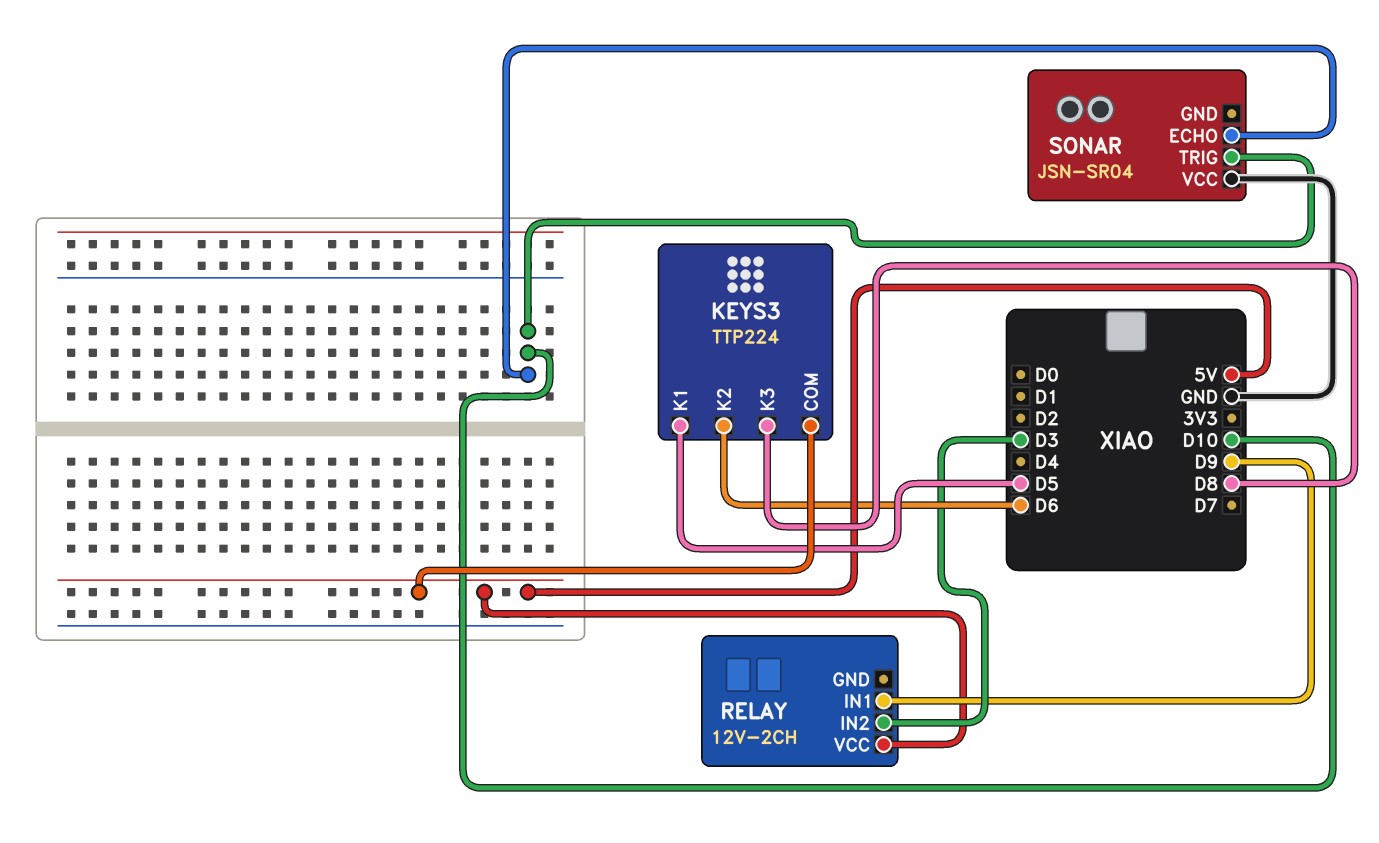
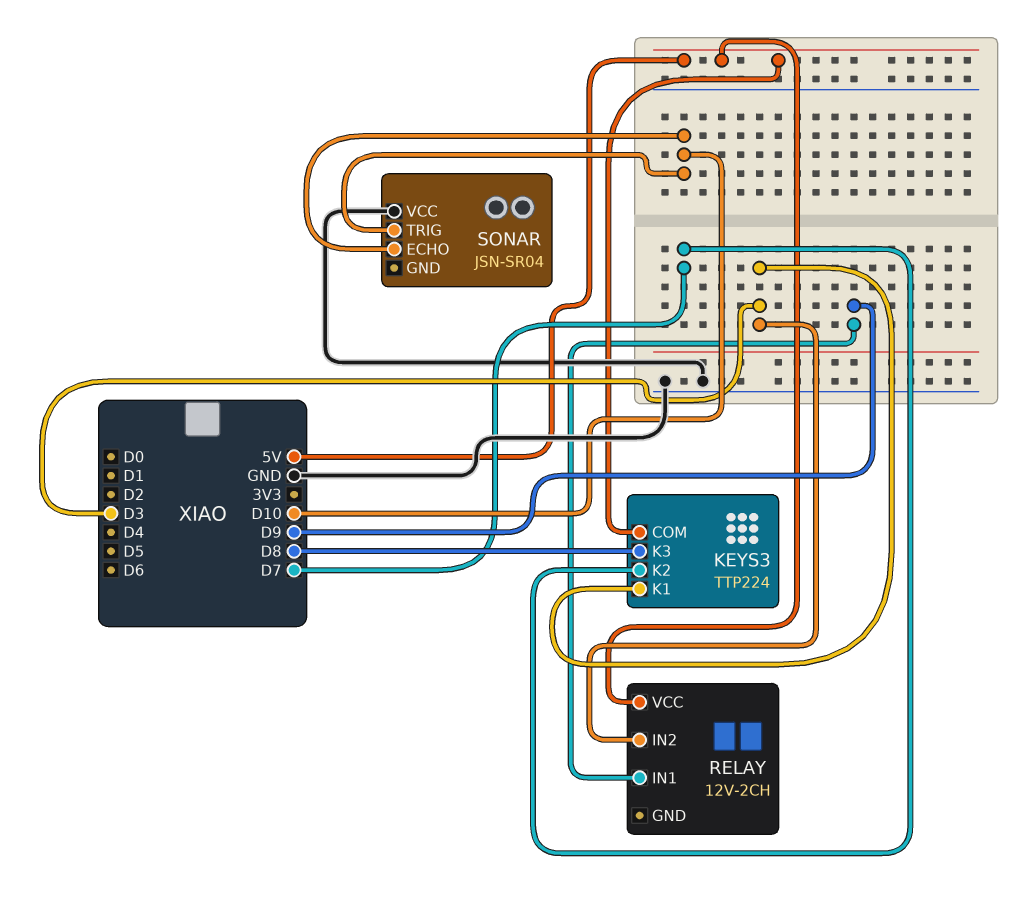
KEYS3 pin K1: D5 -> D3
KEYS3 pin K2: D6 -> D7

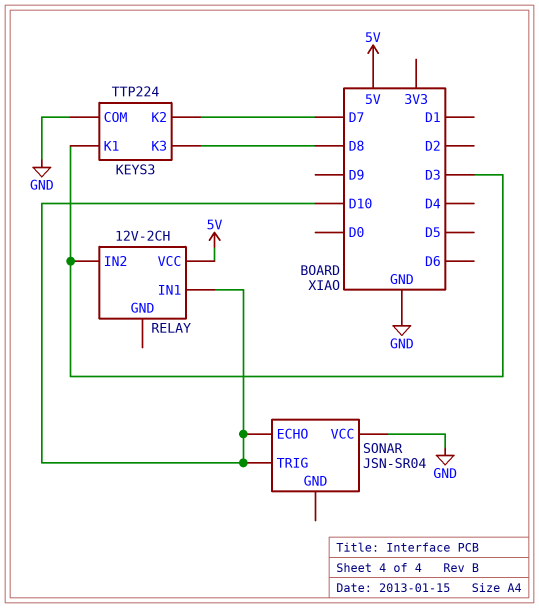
KEYS3 pin COM: 5V -> GND
RELAY pin IN1: D9 -> D10

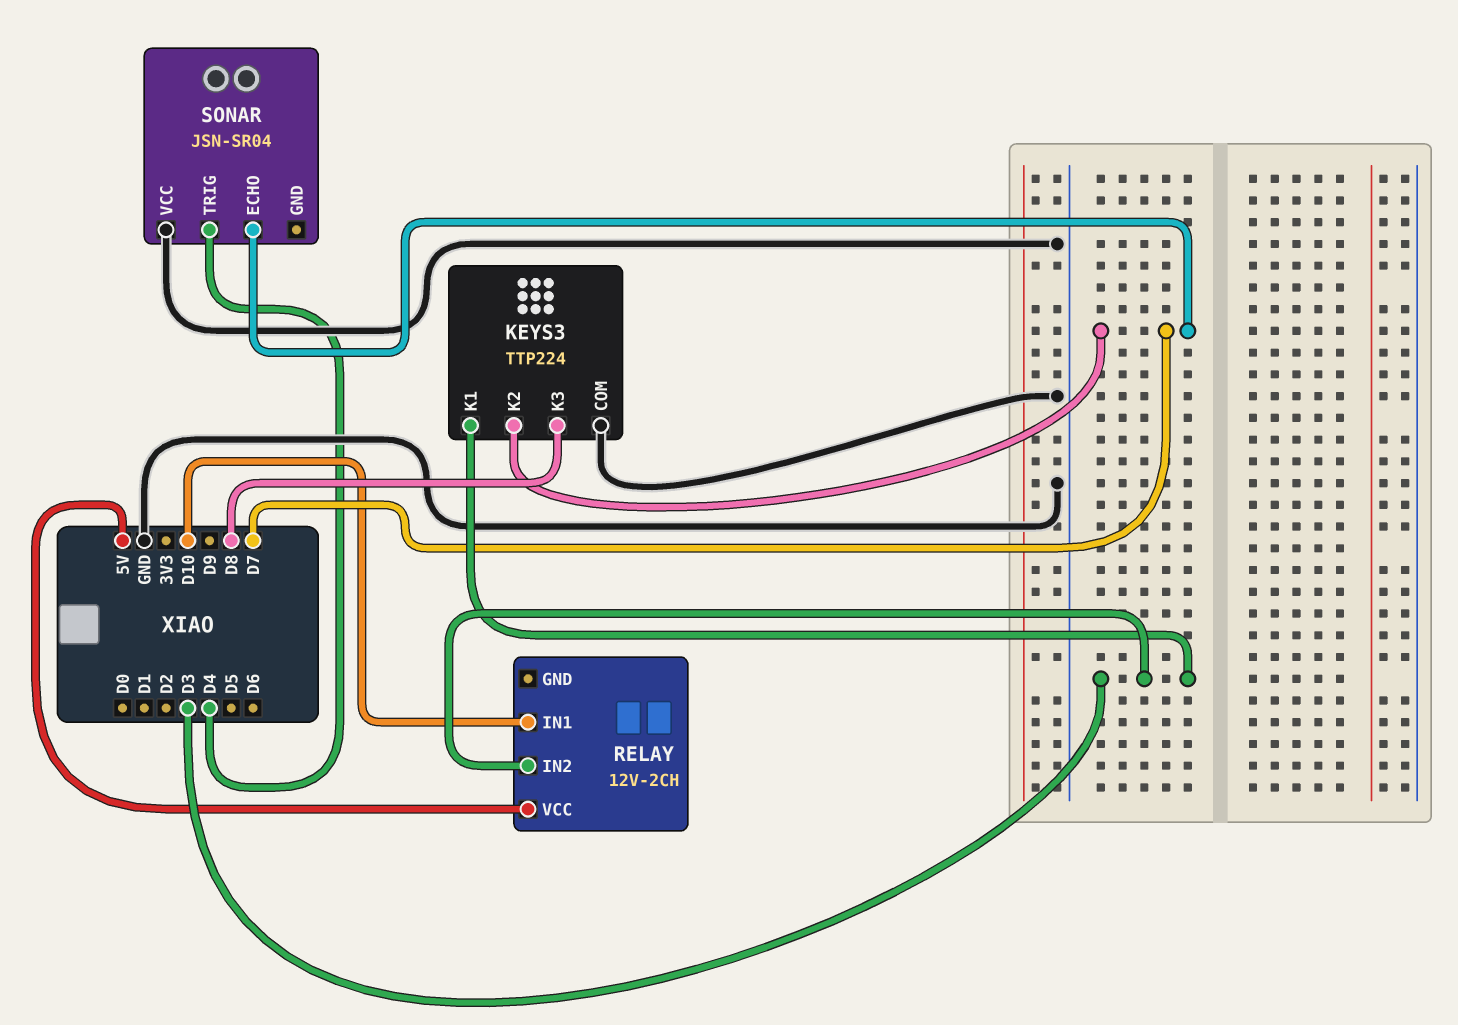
SONAR pin ECHO: D10 -> D7
SONAR pin TRIG: D10 -> D4

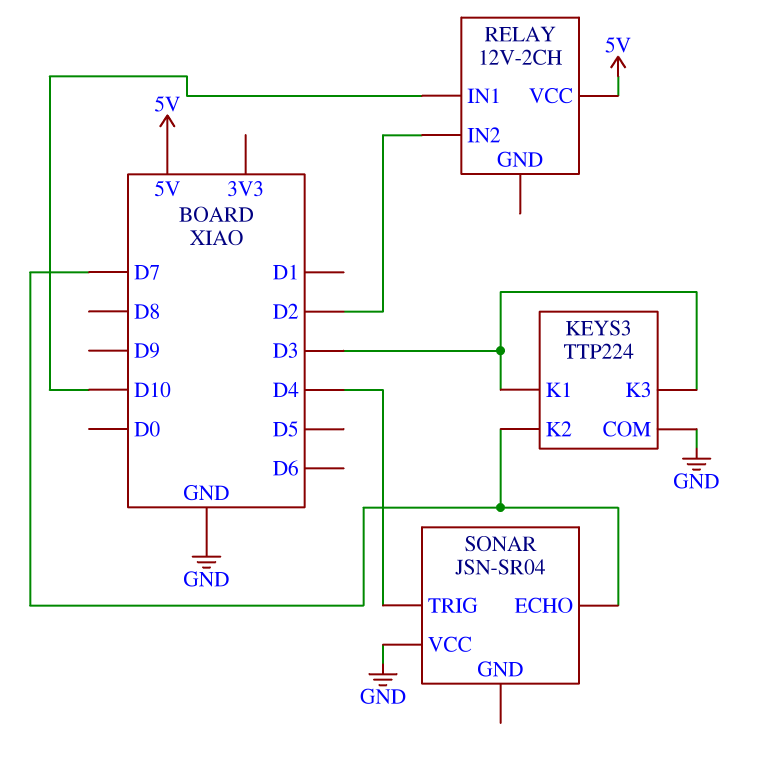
KEYS3 pin K3: D8 -> D3
RELAY pin IN2: D3 -> D2

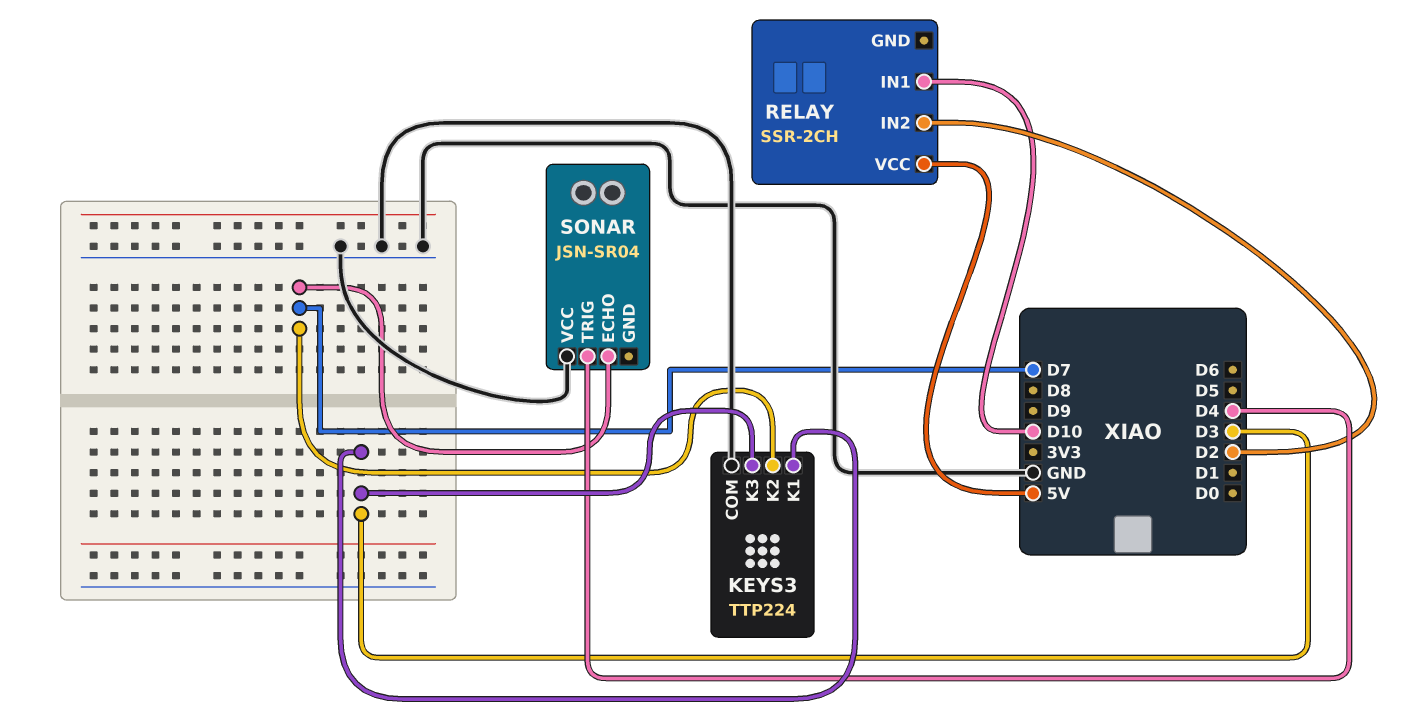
RELAY: 12V-2CH -> SSR-2CH

